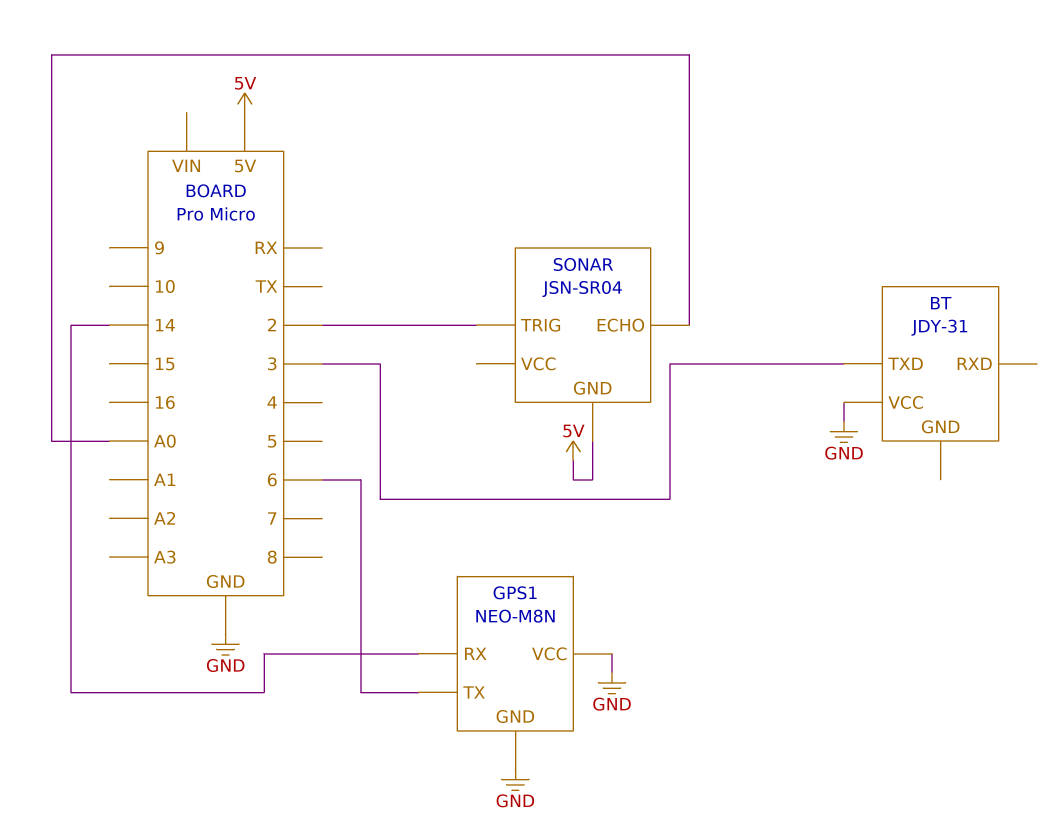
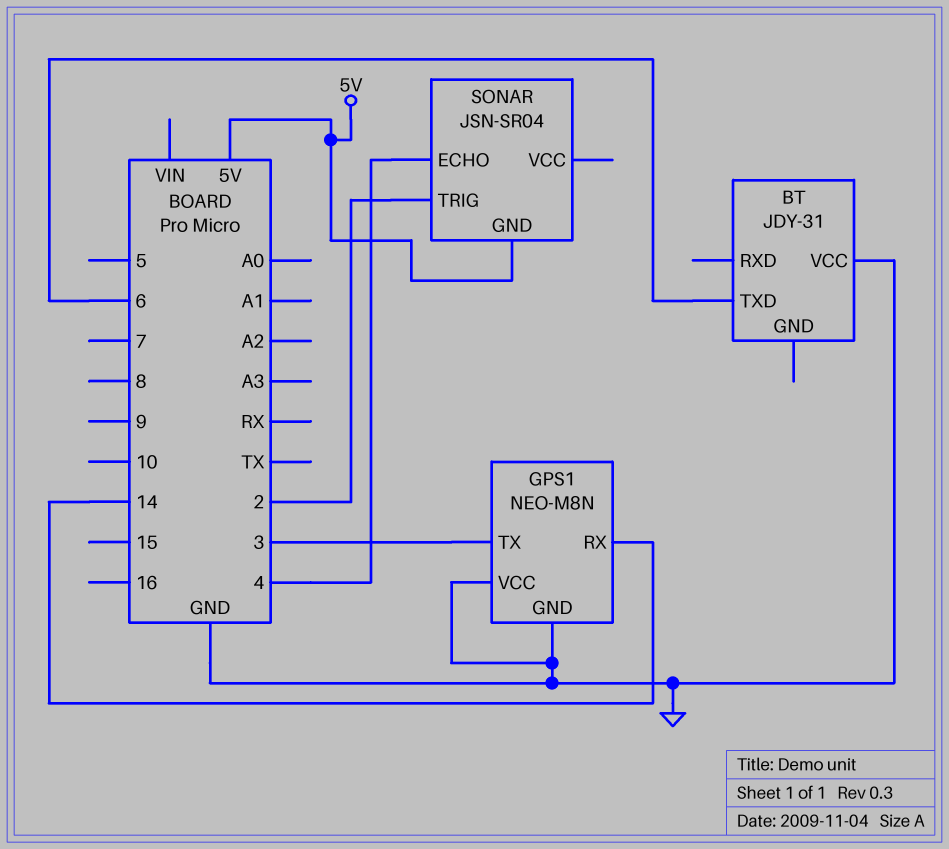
BT pin TXD: 3 -> 6
GPS1 pin TX: 6 -> 3
SONAR pin ECHO: A0 -> 4

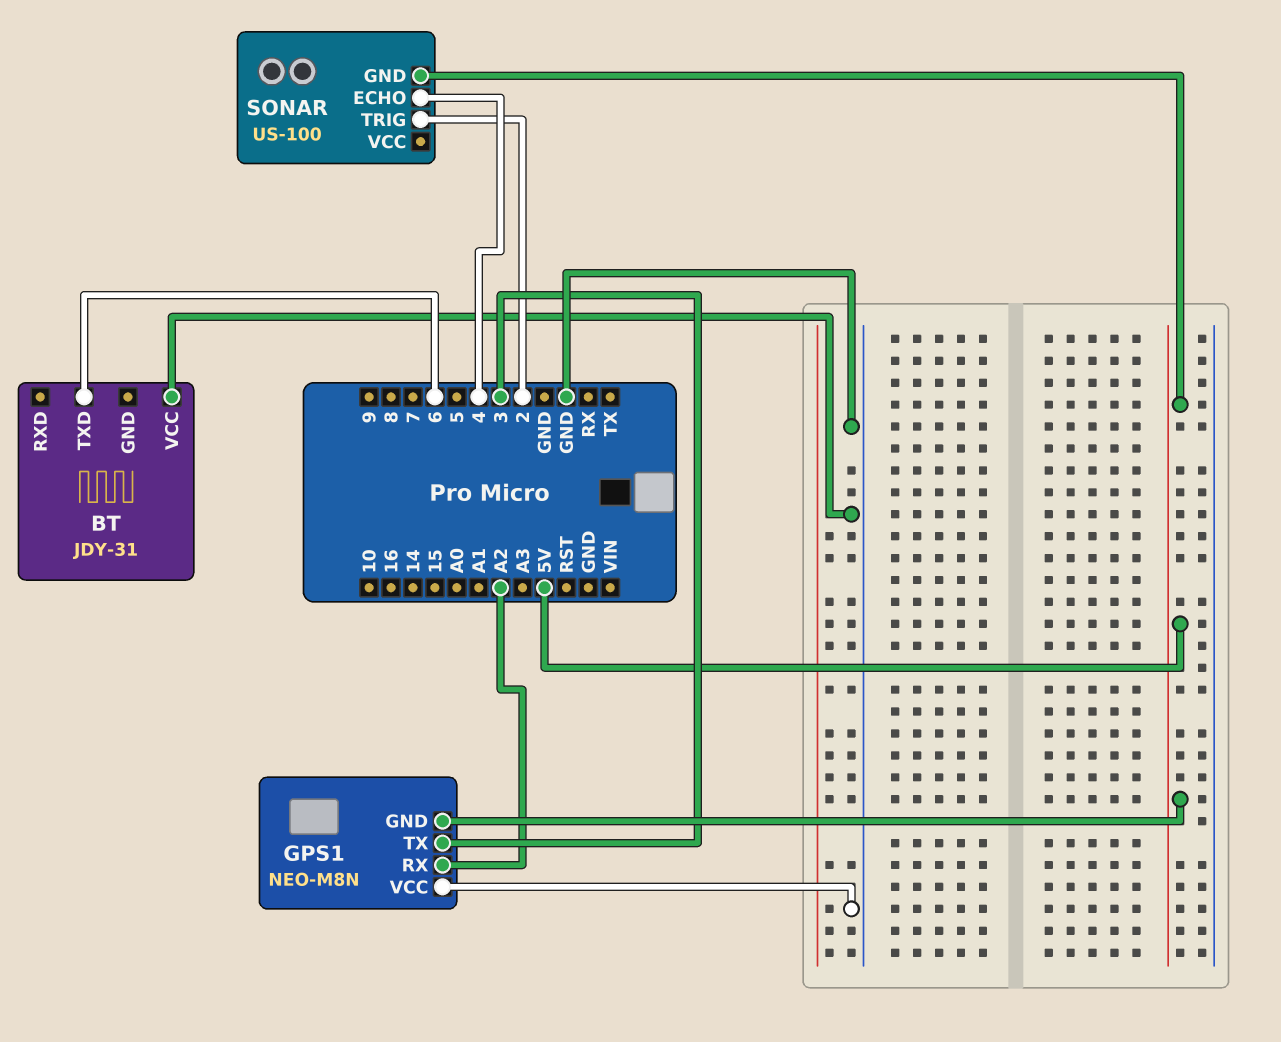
GPS1 pin GND: GND -> 5V
GPS1 pin RX: 14 -> A2
SONAR: JSN-SR04 -> US-100

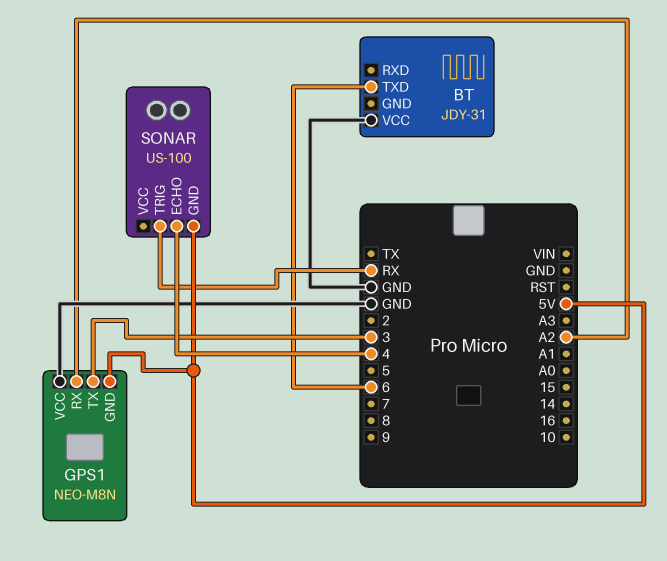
SONAR pin TRIG: 2 -> RX

